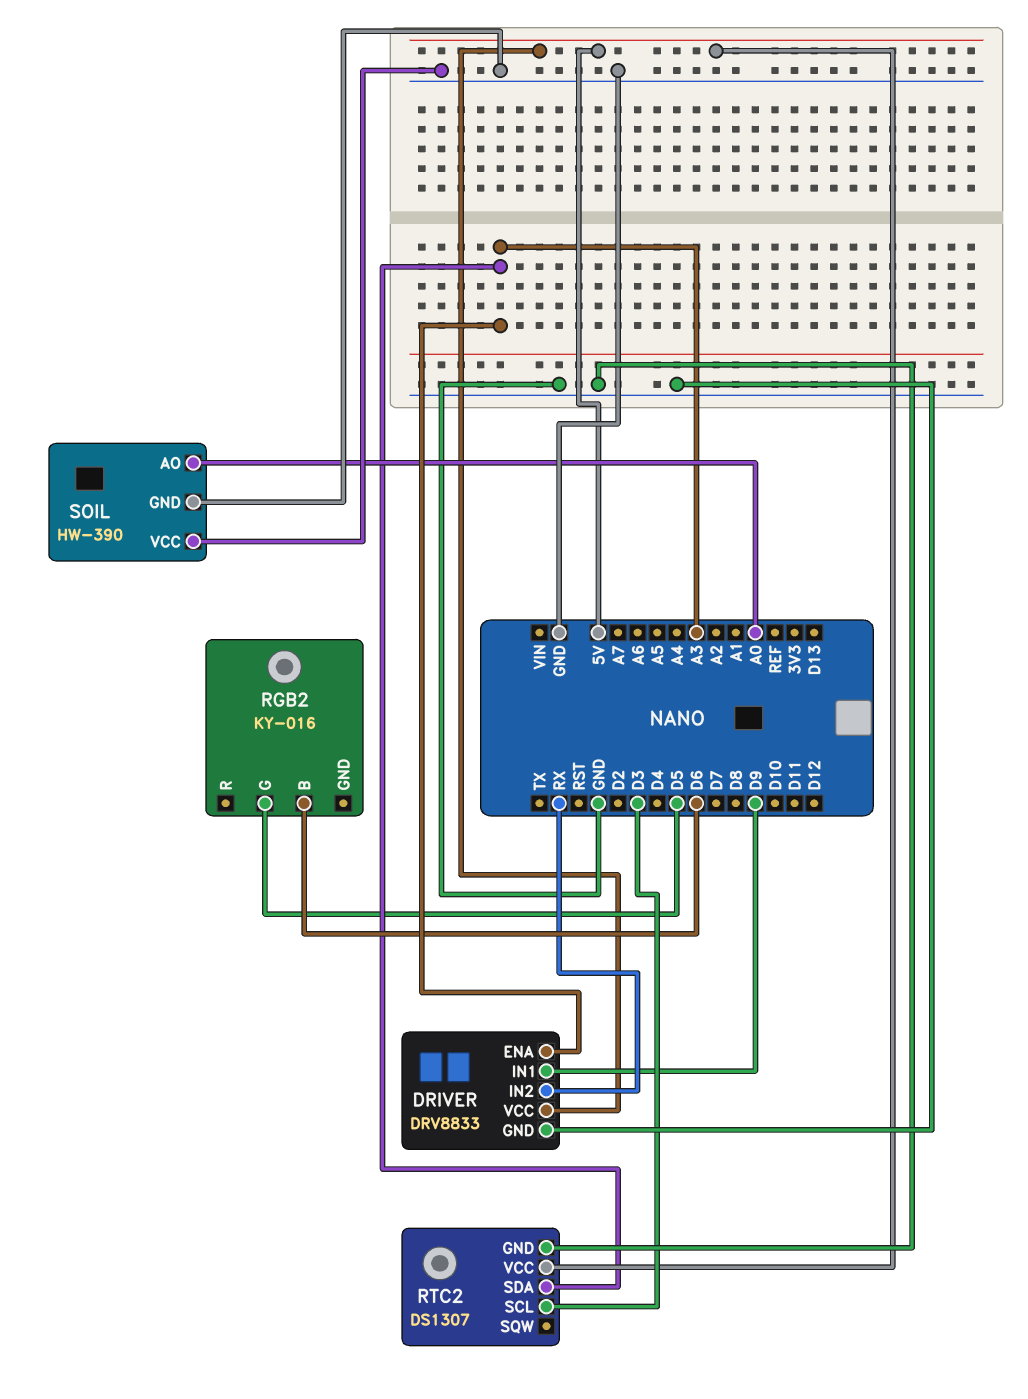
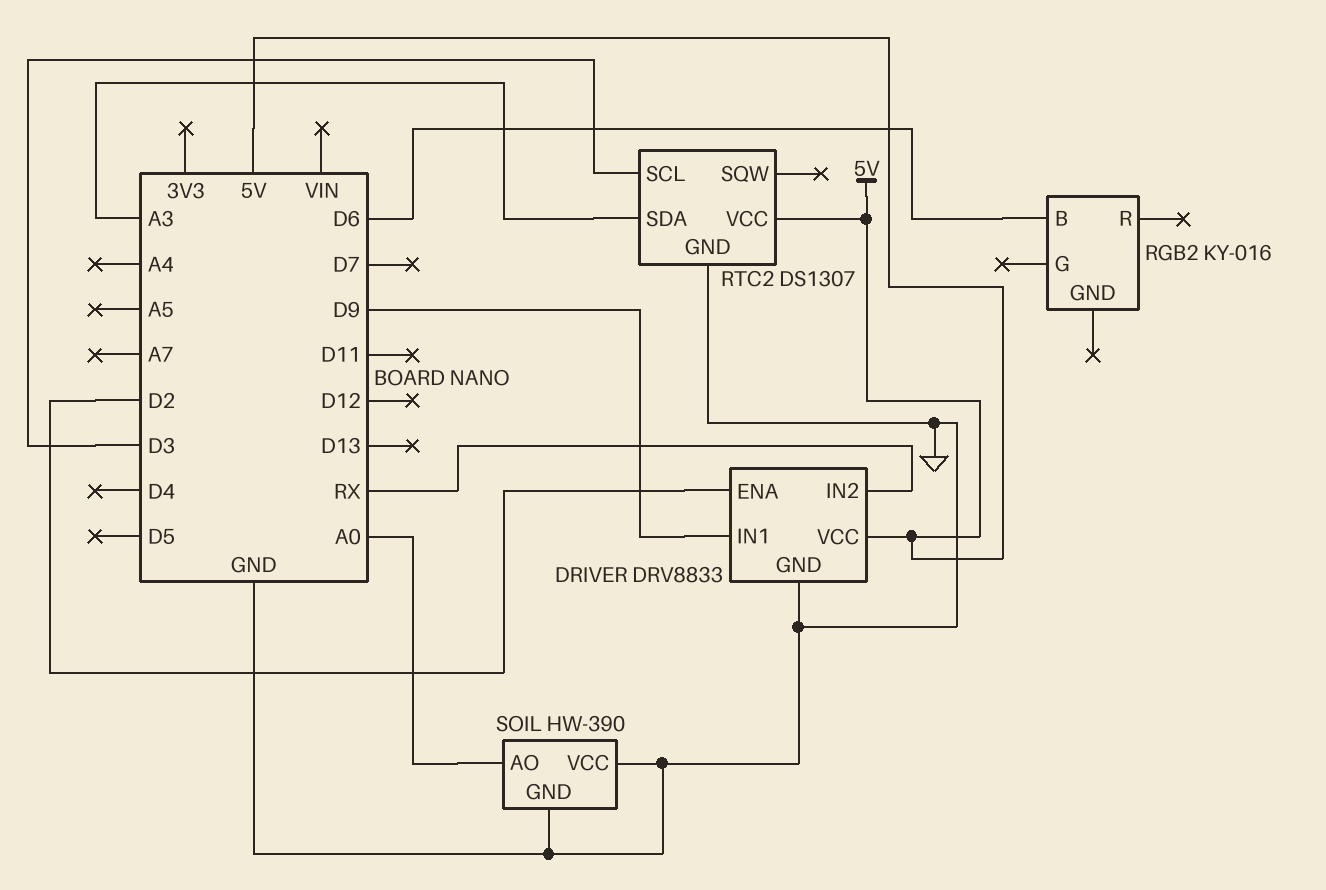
DRIVER pin ENA: A3 -> D2
RGB2 pin G: D5 -> none

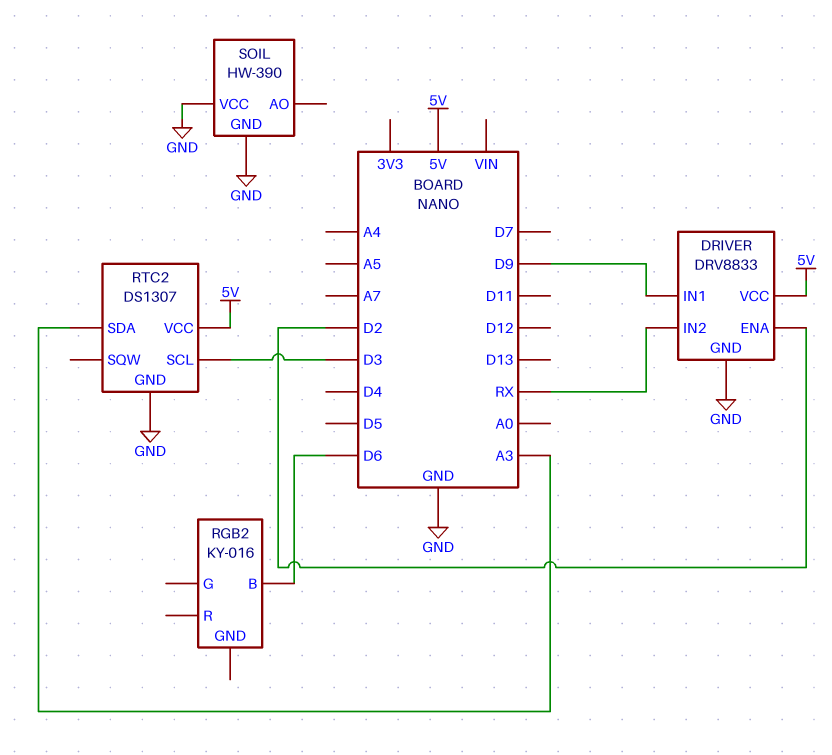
SOIL pin AO: A0 -> none

